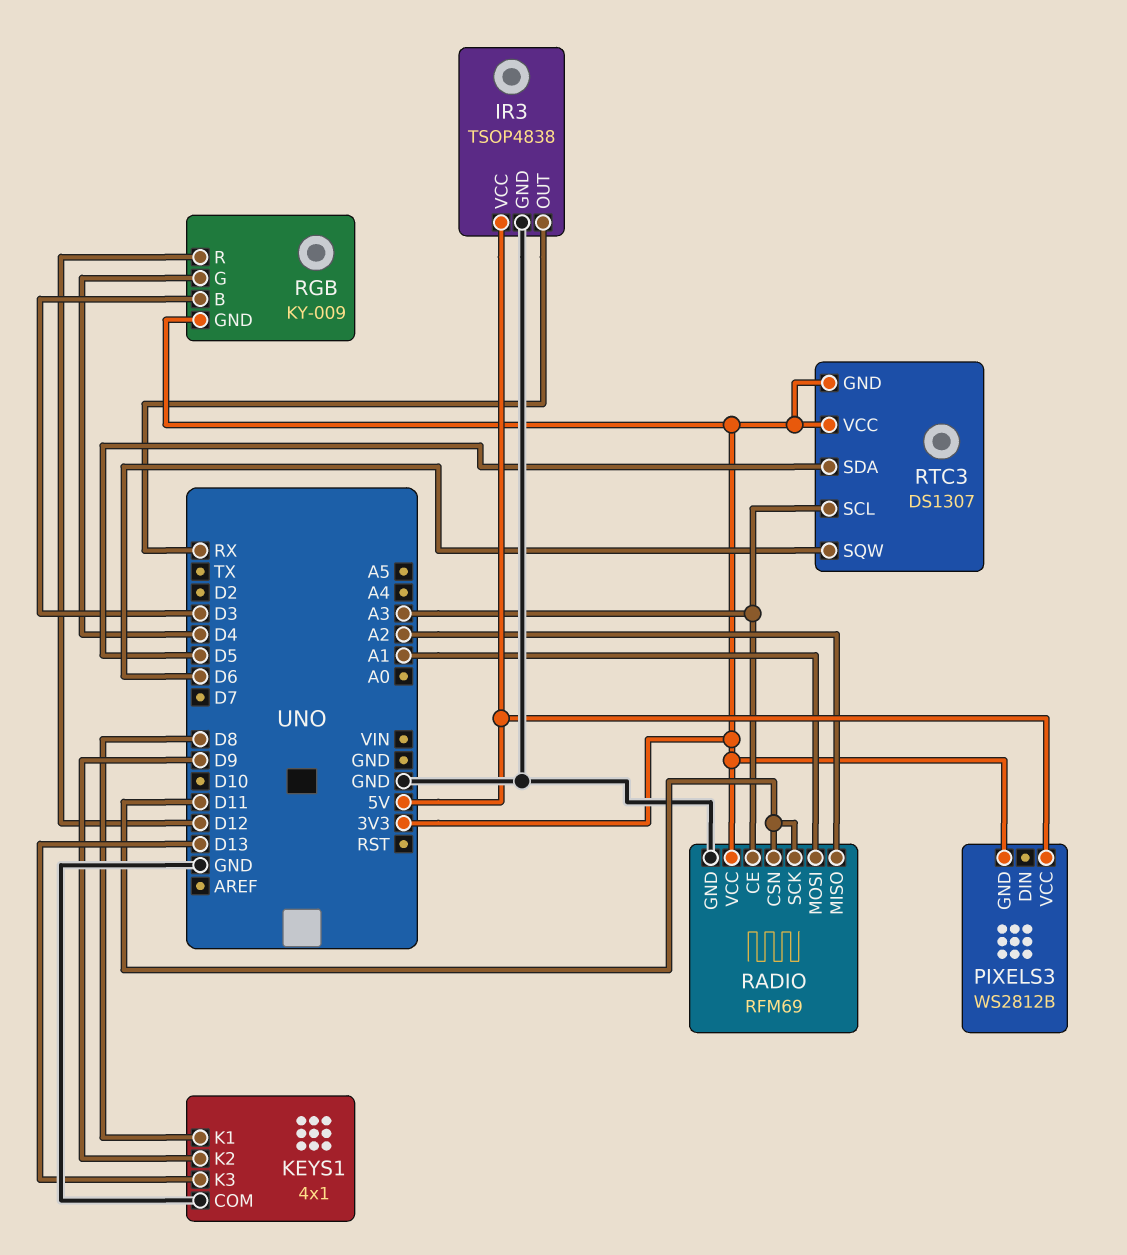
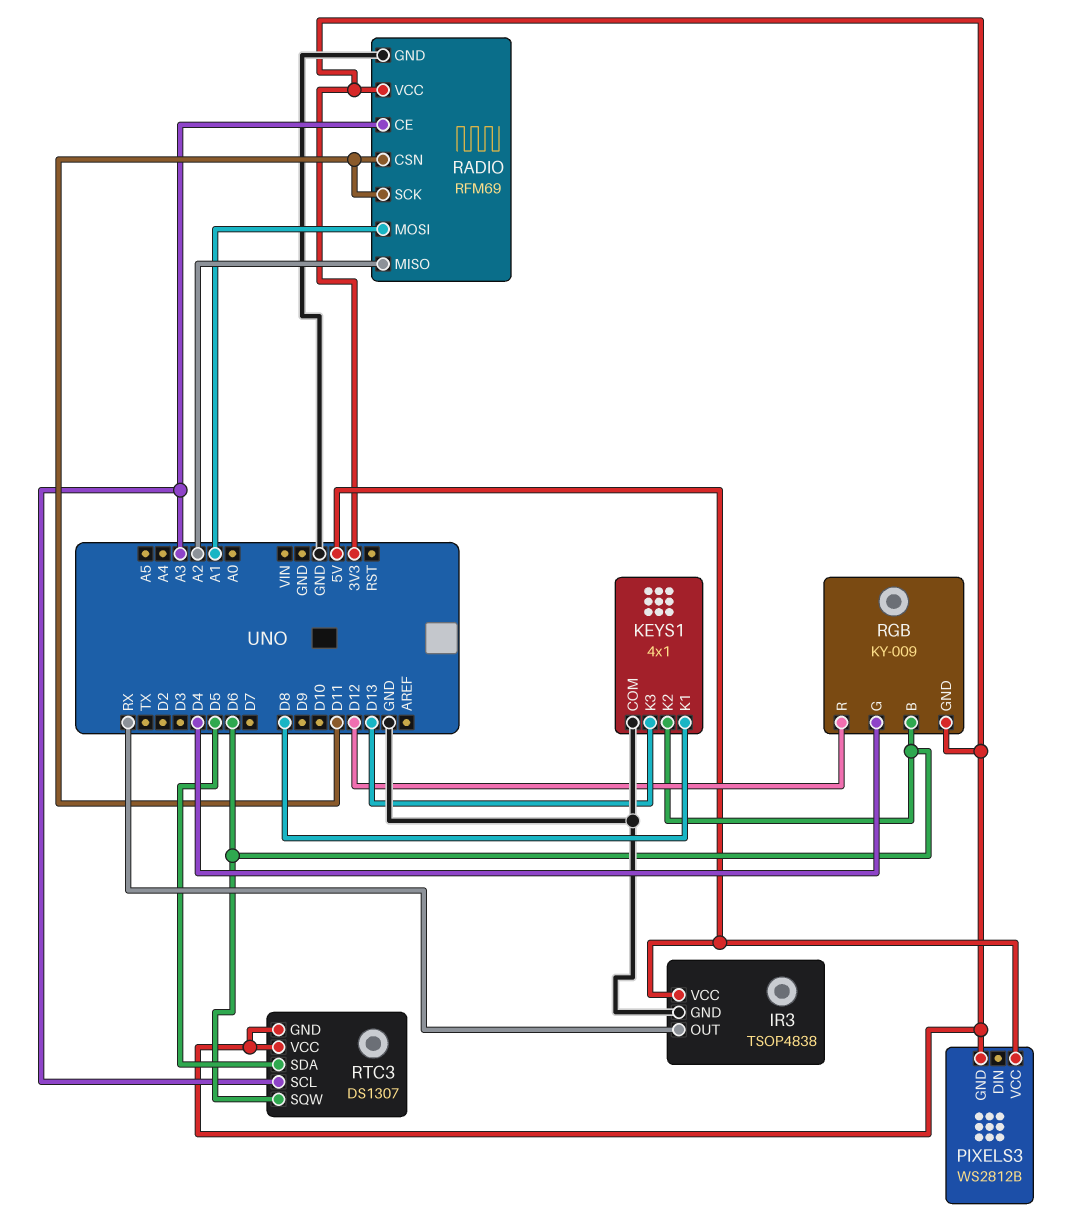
KEYS1 pin K2: D9 -> D6
RGB pin B: D3 -> D6

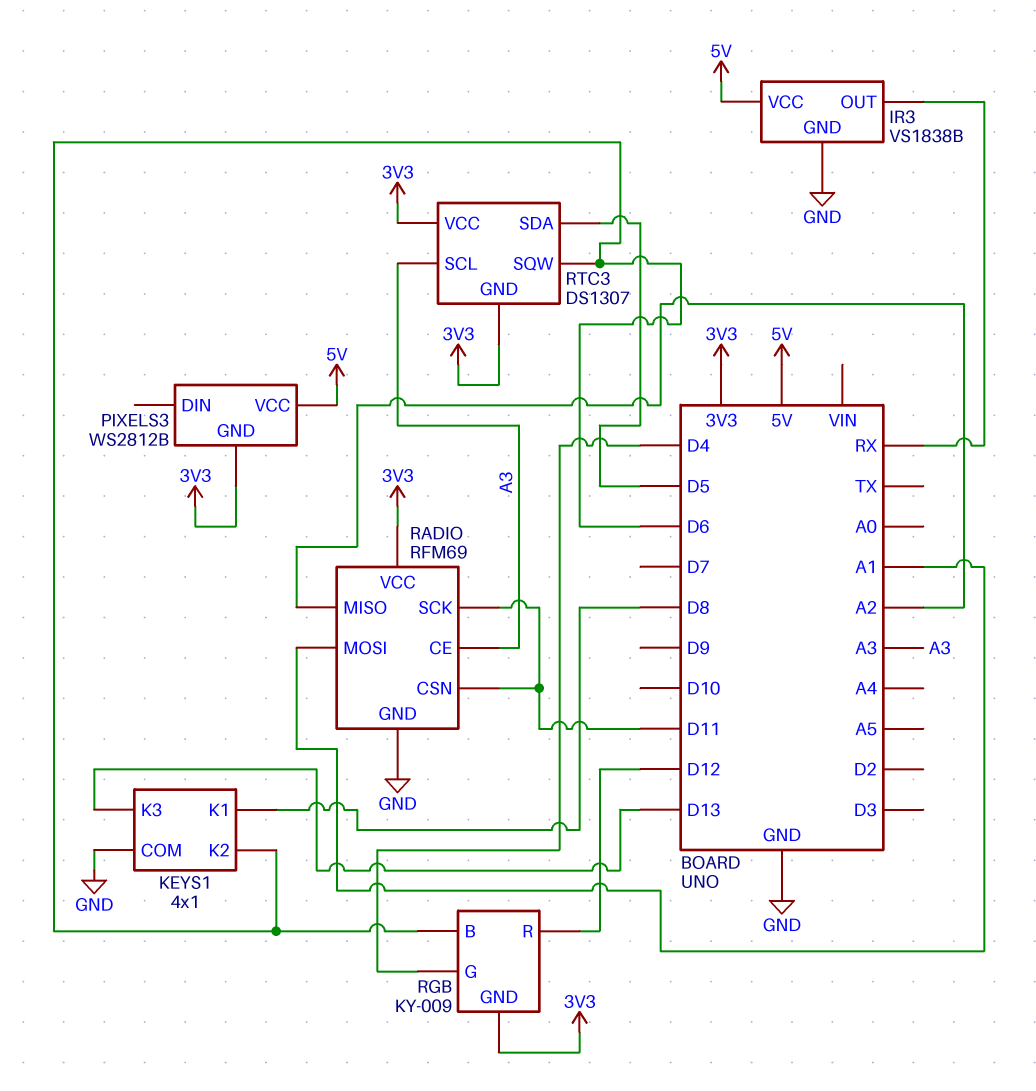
IR3: TSOP4838 -> VS1838B

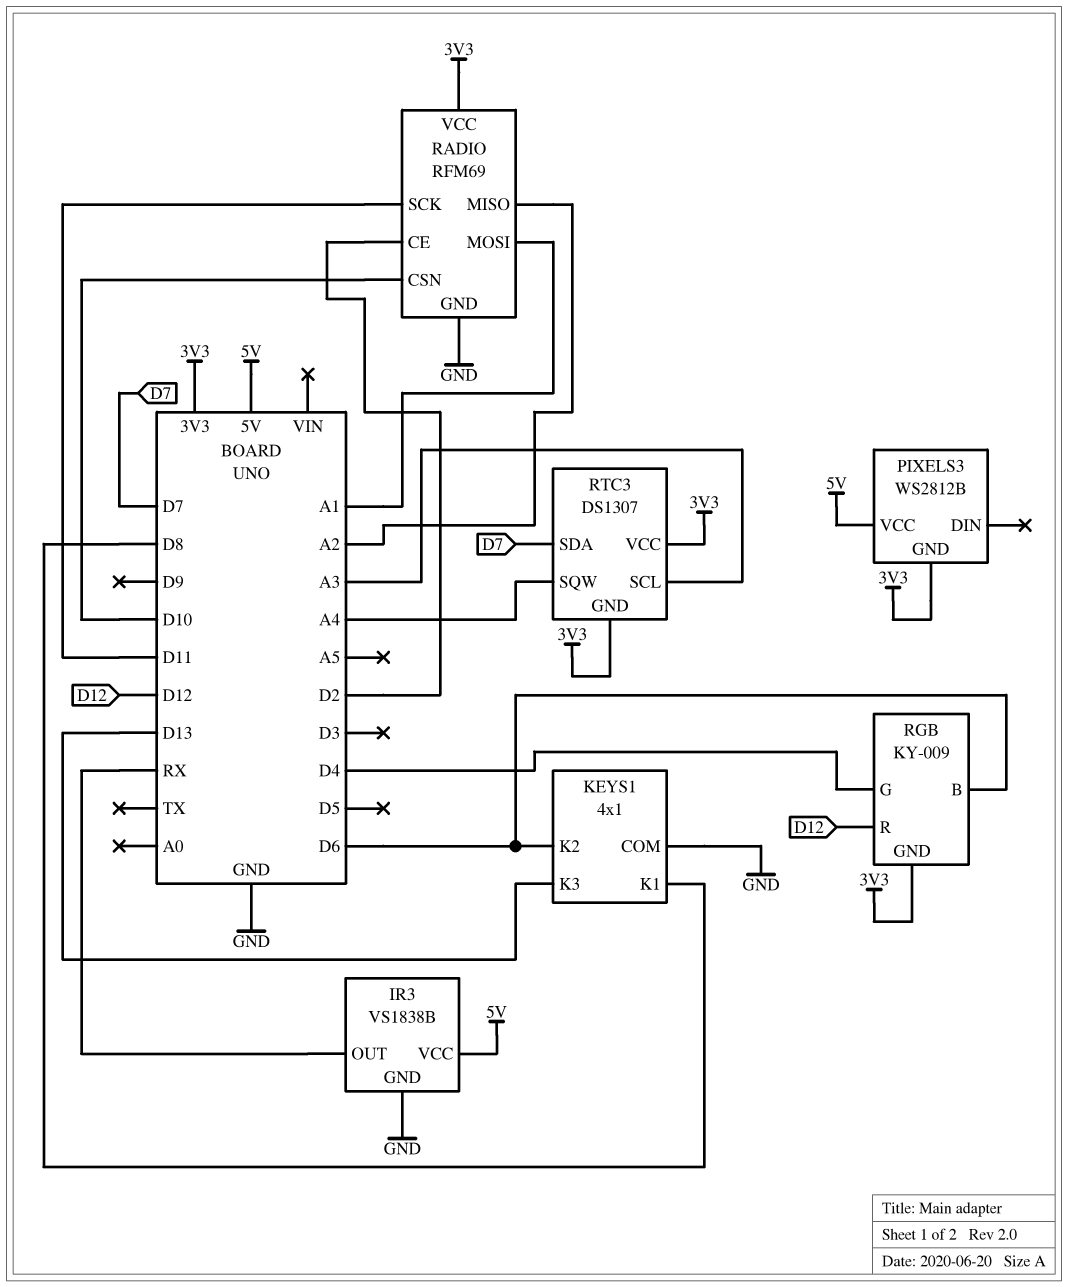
RADIO pin CE: A3 -> D2
RADIO pin CSN: D11 -> D10
RTC3 pin SDA: D5 -> D7
RTC3 pin SQW: D6 -> A4

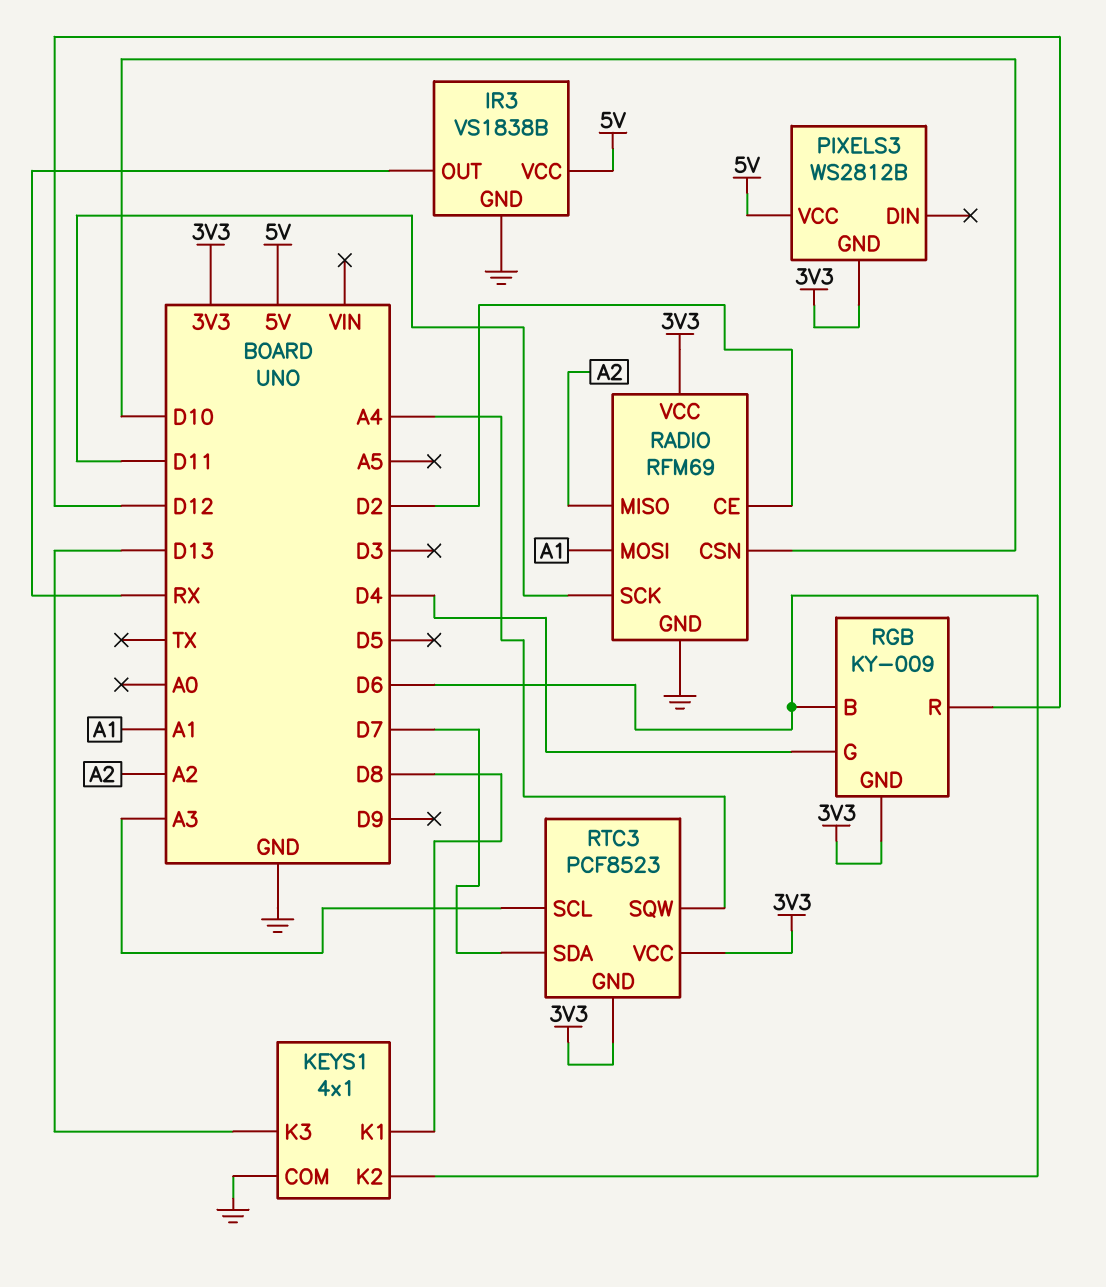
RTC3: DS1307 -> PCF8523

